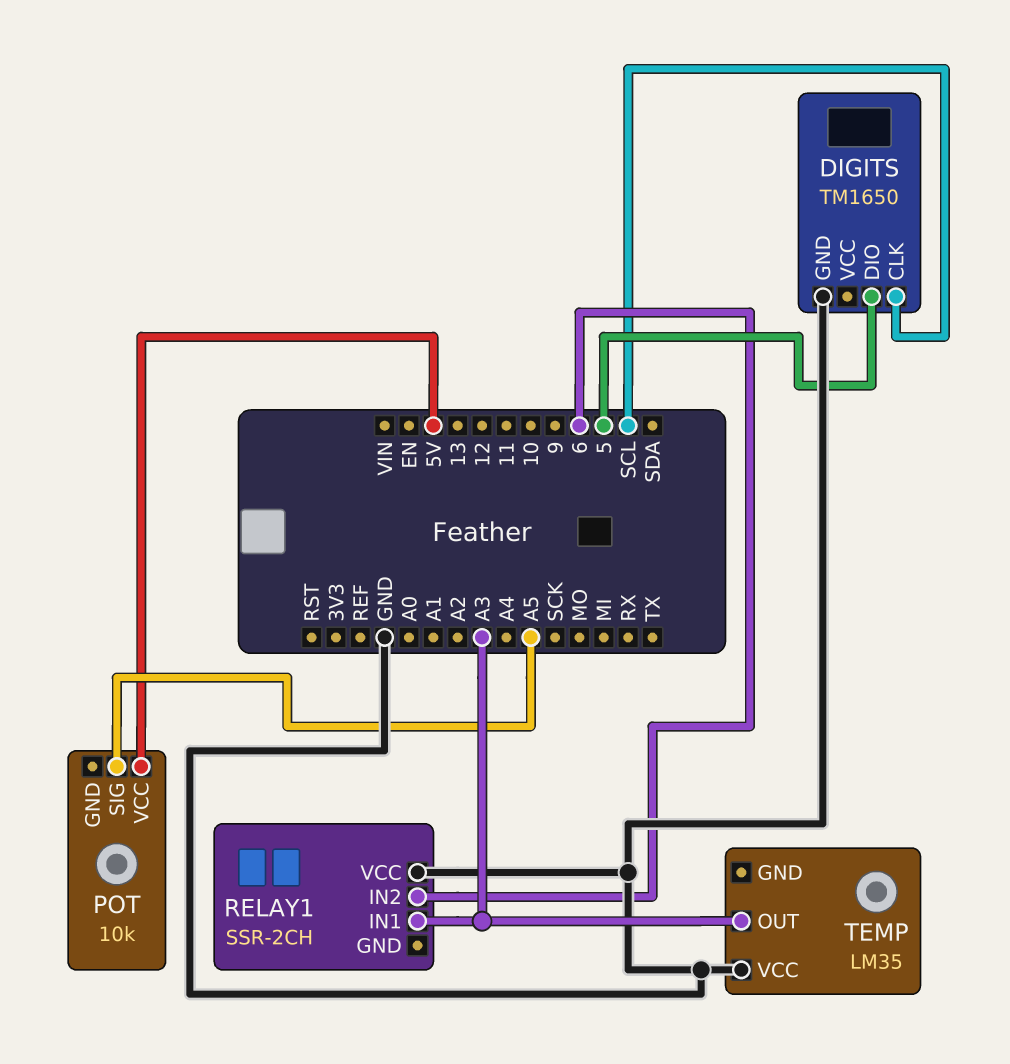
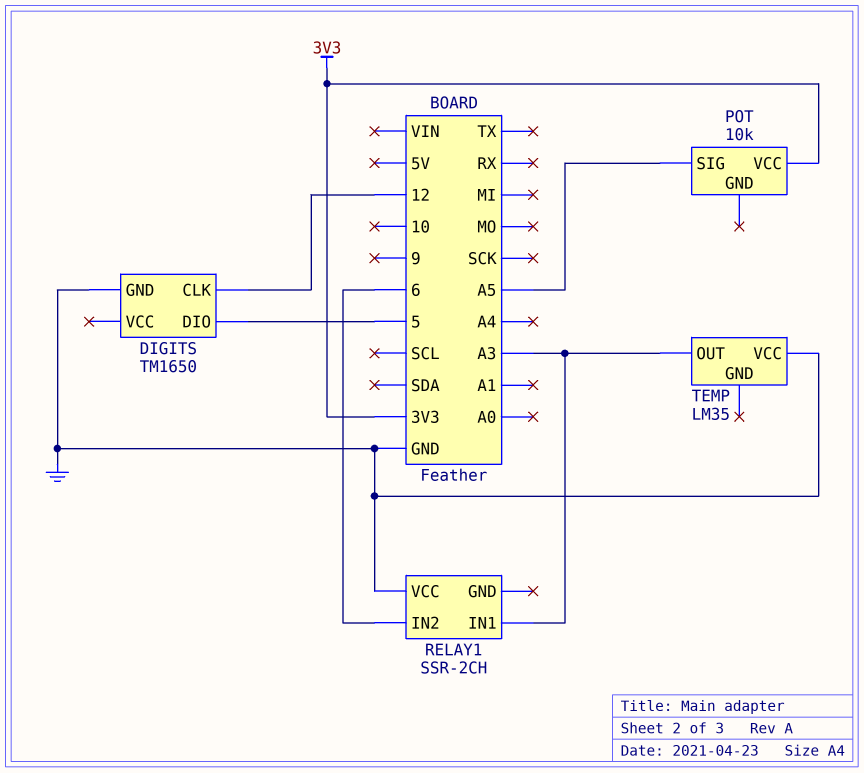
DIGITS pin CLK: SCL -> 12
POT pin VCC: 5V -> 3V3

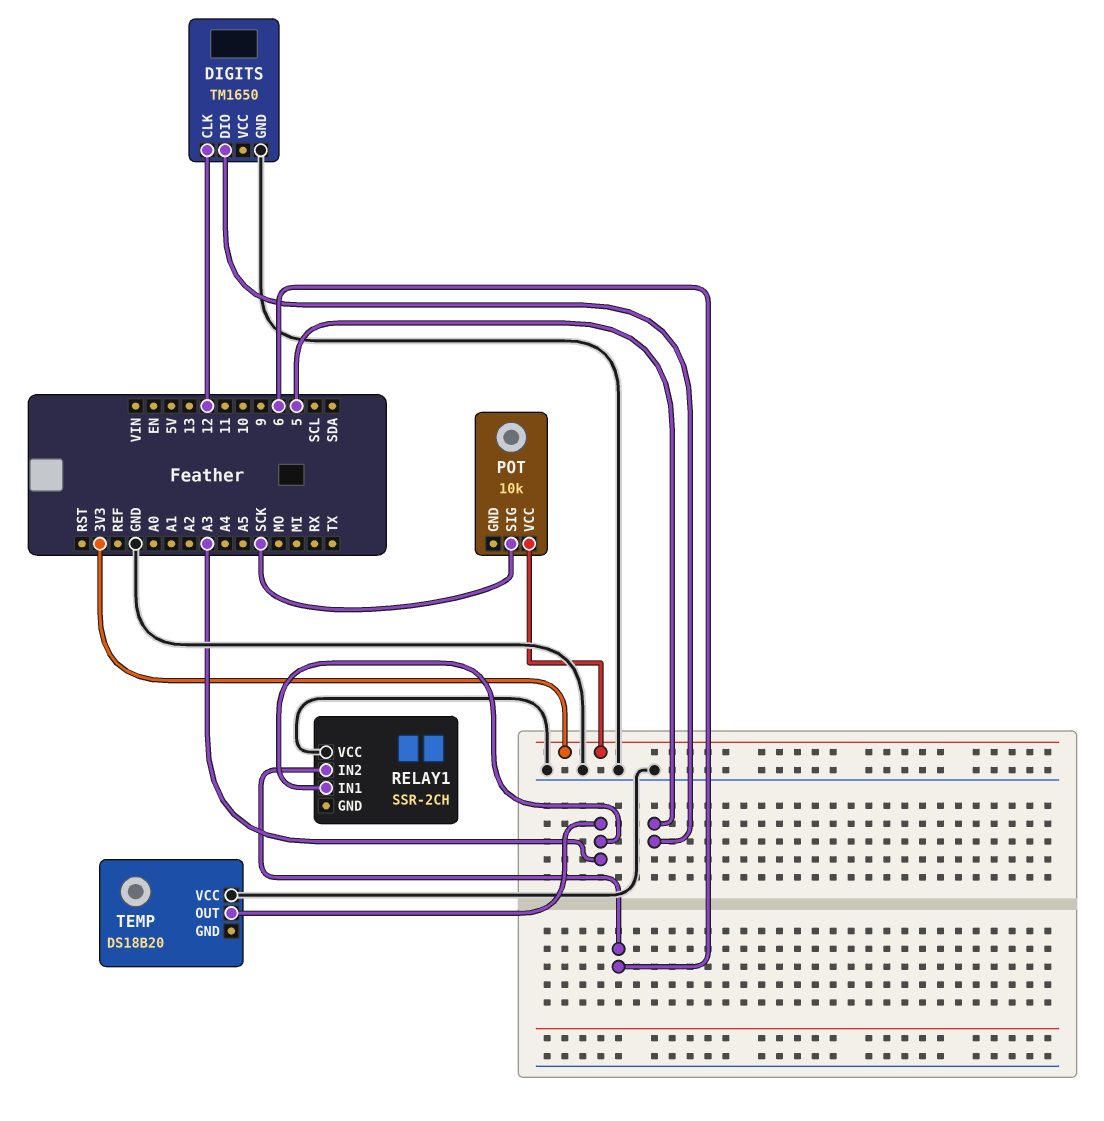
POT pin SIG: A5 -> SCK
TEMP: LM35 -> DS18B20

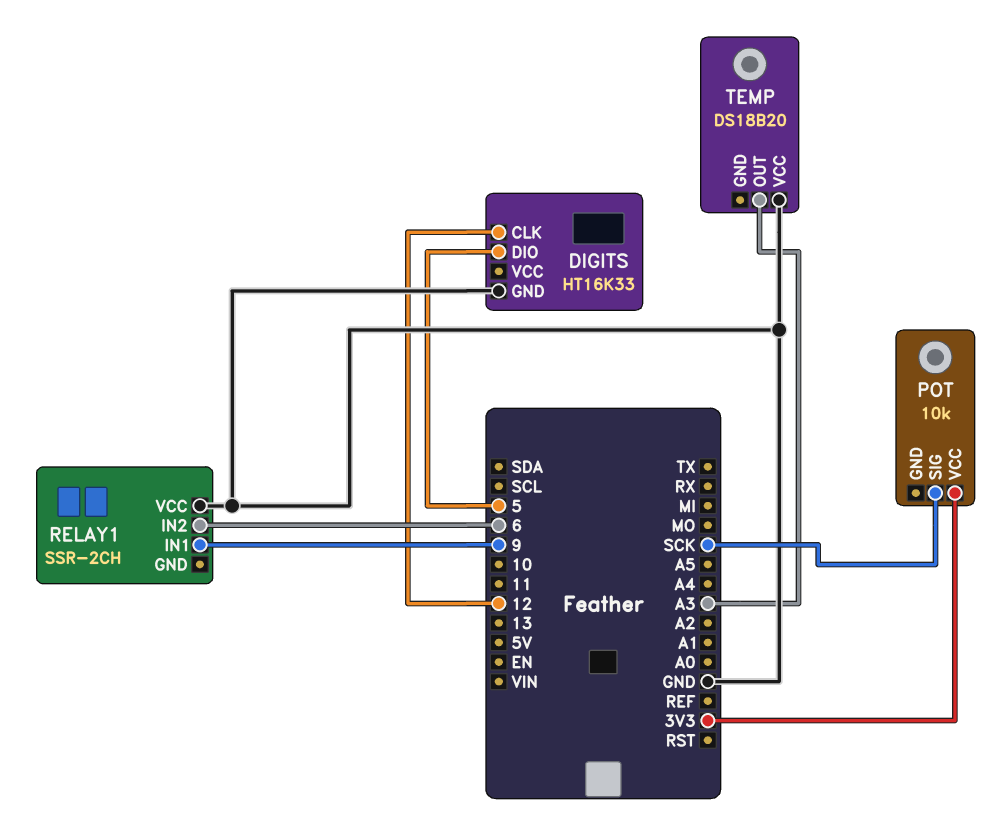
DIGITS: TM1650 -> HT16K33
RELAY1 pin IN1: A3 -> 9

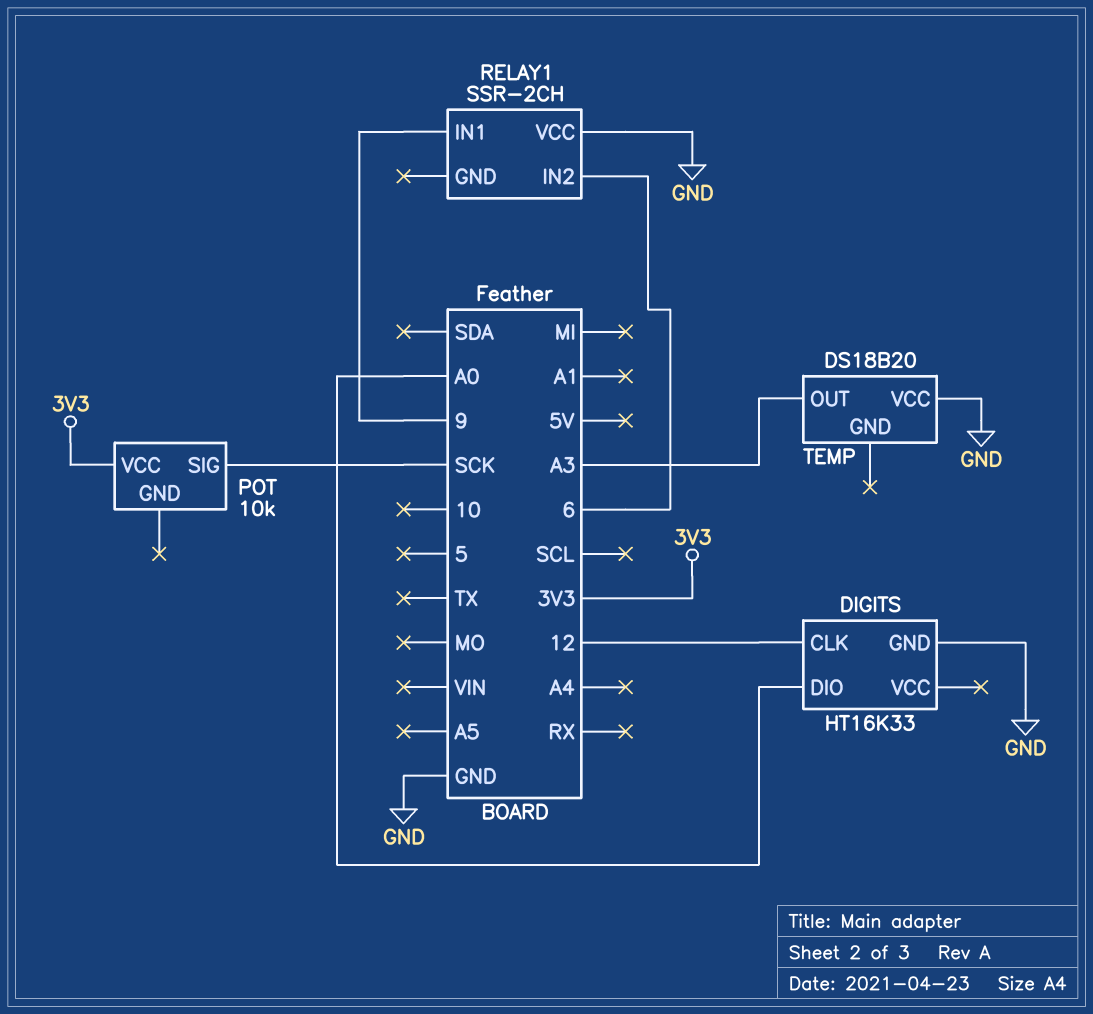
DIGITS pin DIO: 5 -> A0

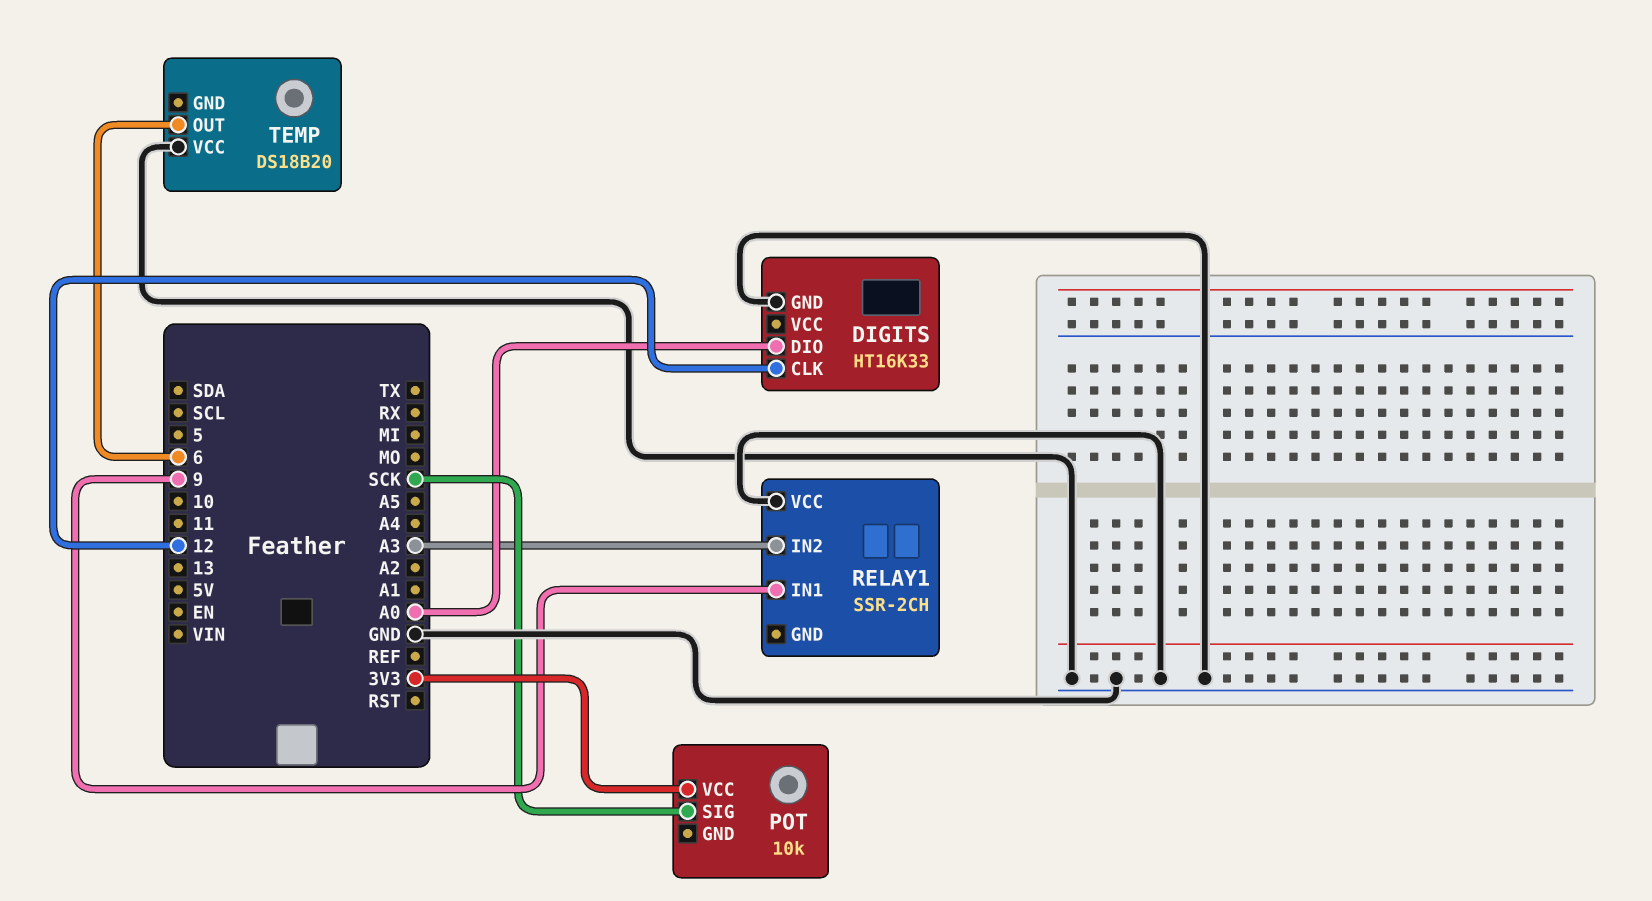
RELAY1 pin IN2: 6 -> A3
TEMP pin OUT: A3 -> 6

